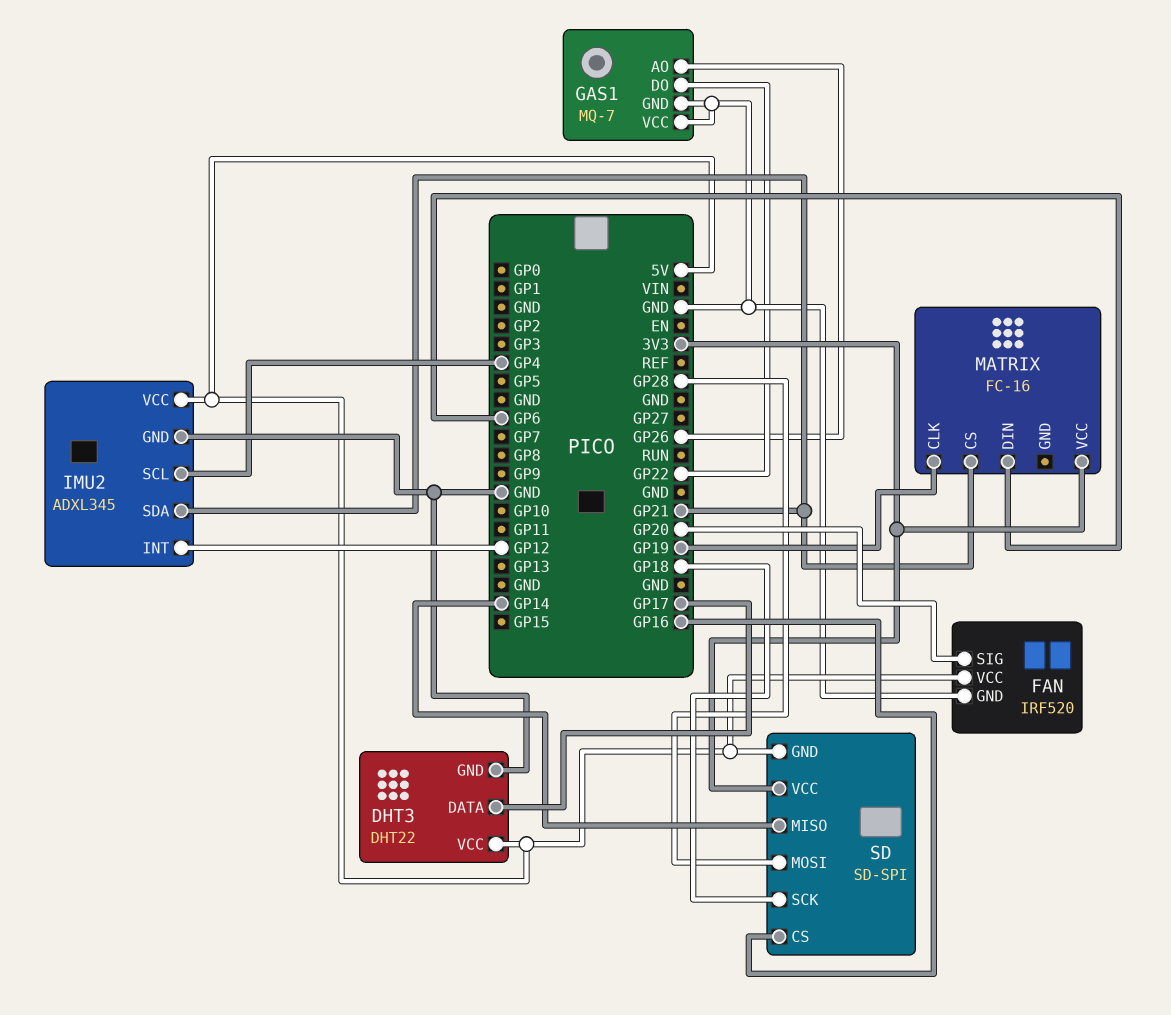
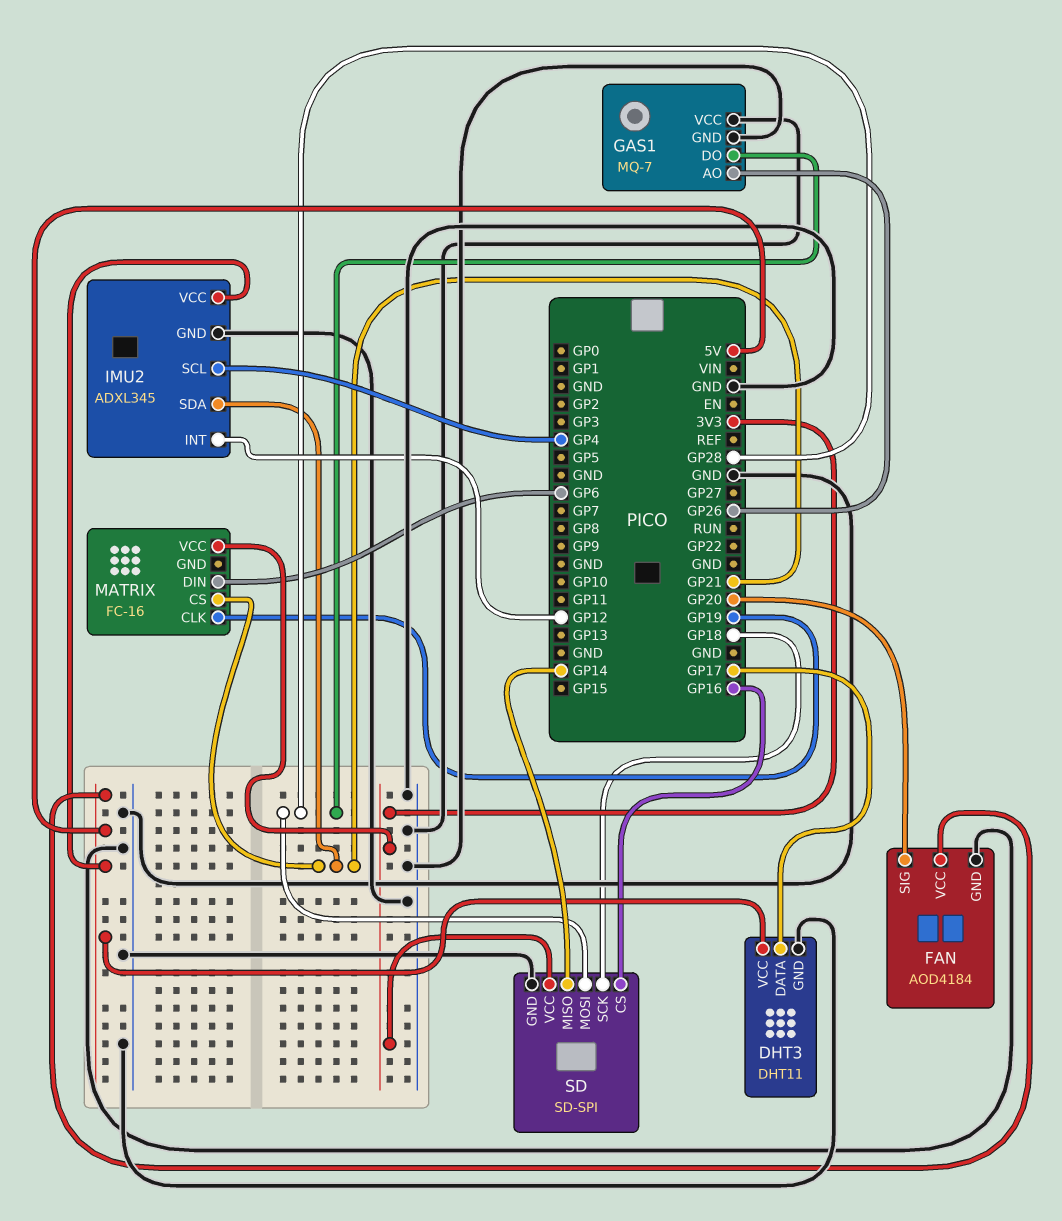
DHT3: DHT22 -> DHT11
FAN: IRF520 -> AOD4184
GAS1 pin DO: GP22 -> GP28
SD pin GND: 5V -> GND

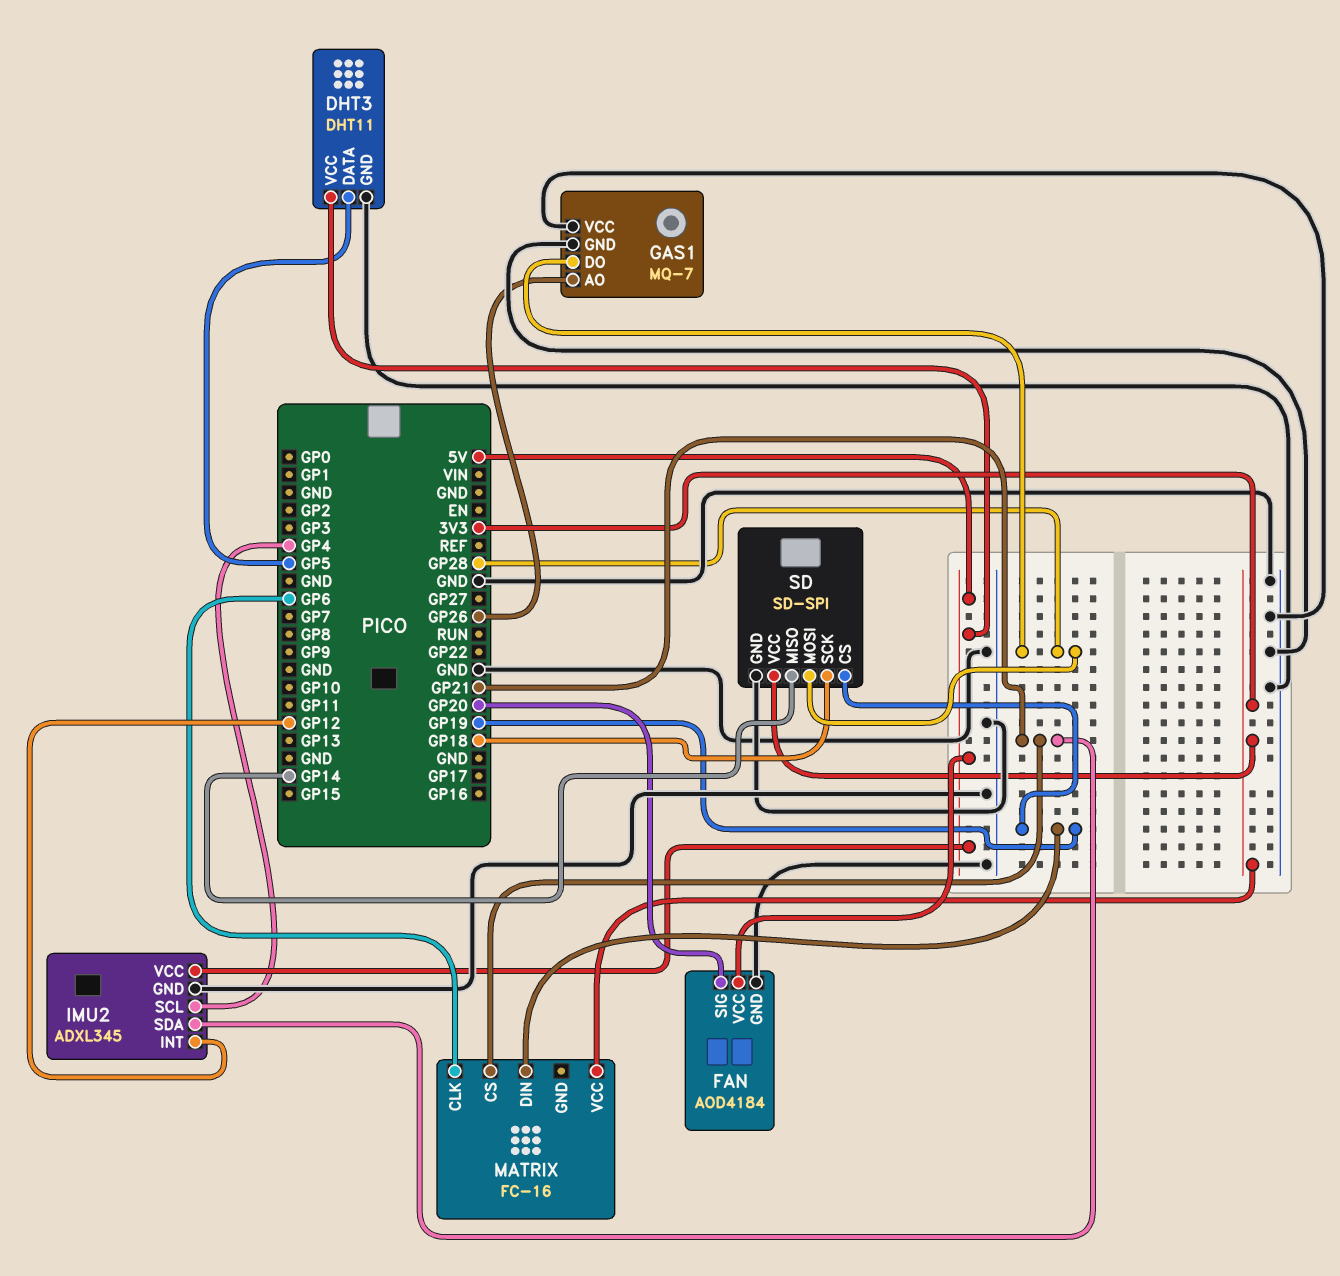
DHT3 pin DATA: GP17 -> GP5
MATRIX pin CLK: GP19 -> GP6
MATRIX pin DIN: GP6 -> GP19
SD pin CS: GP16 -> GP19

